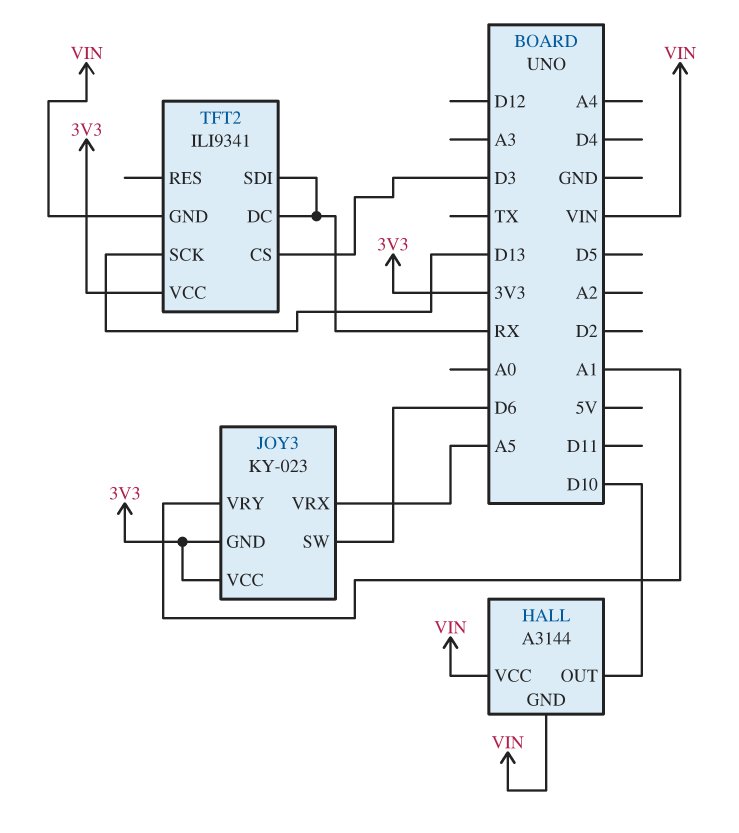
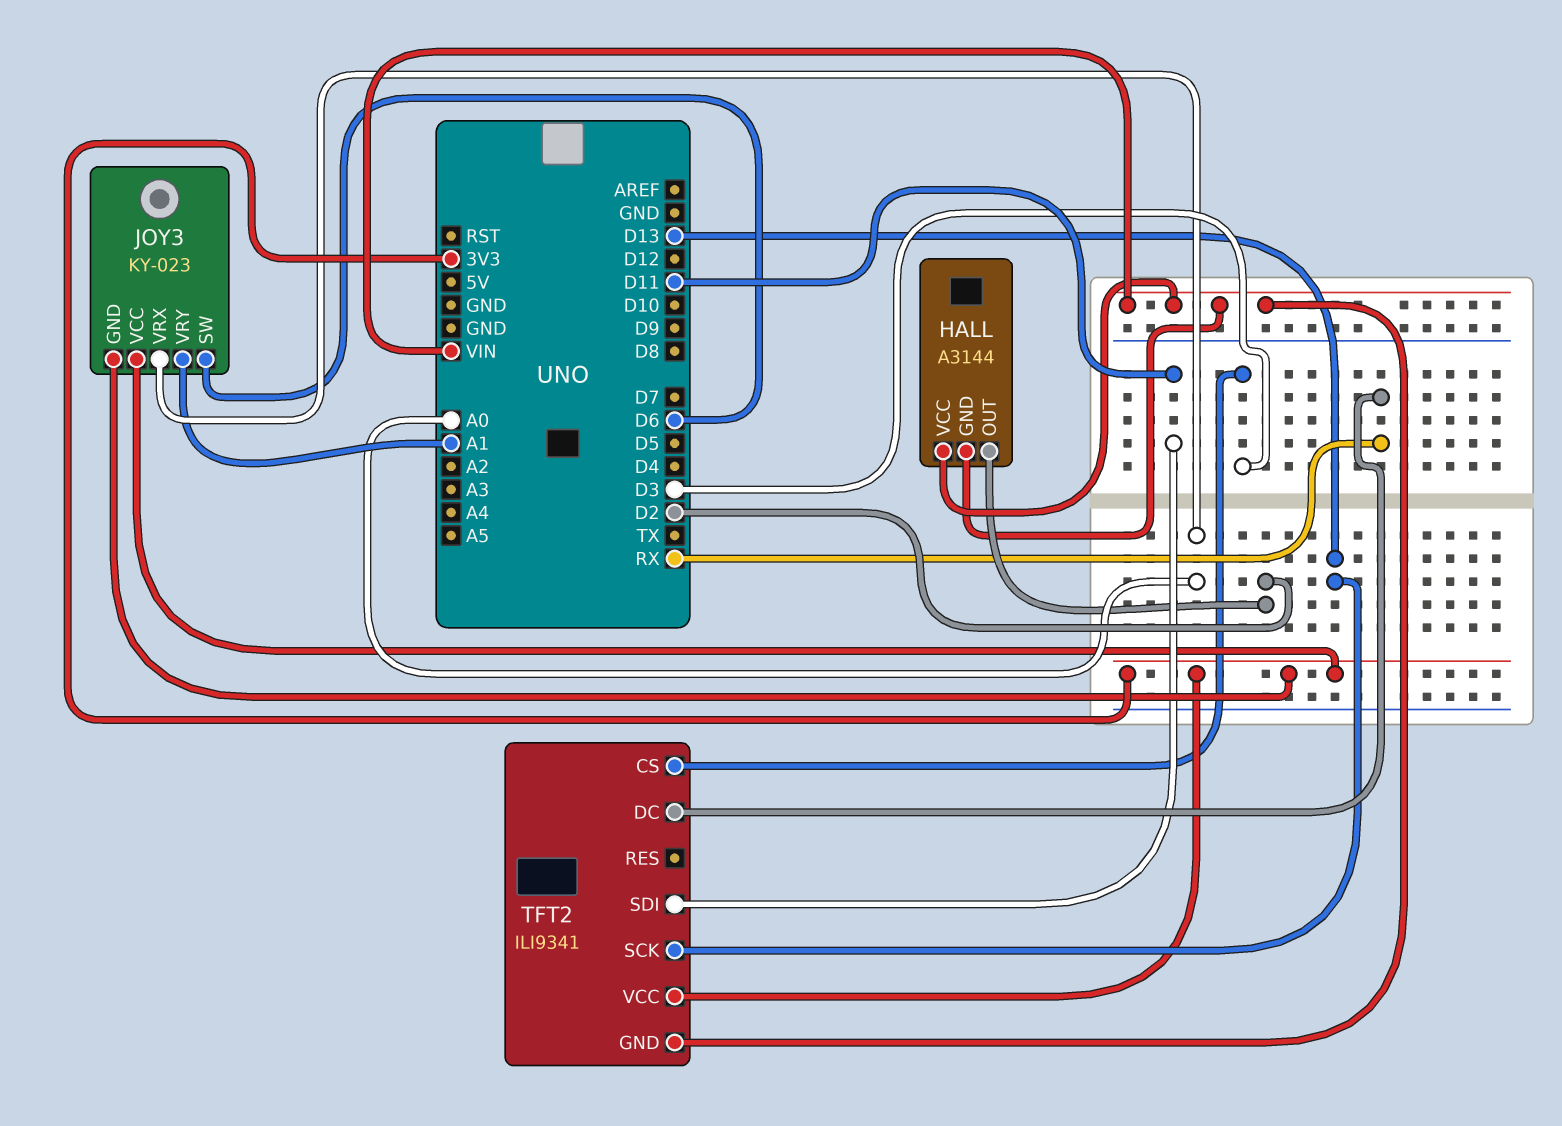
HALL pin OUT: D10 -> D2
JOY3 pin VRX: A5 -> A0
TFT2 pin SDI: RX -> D11

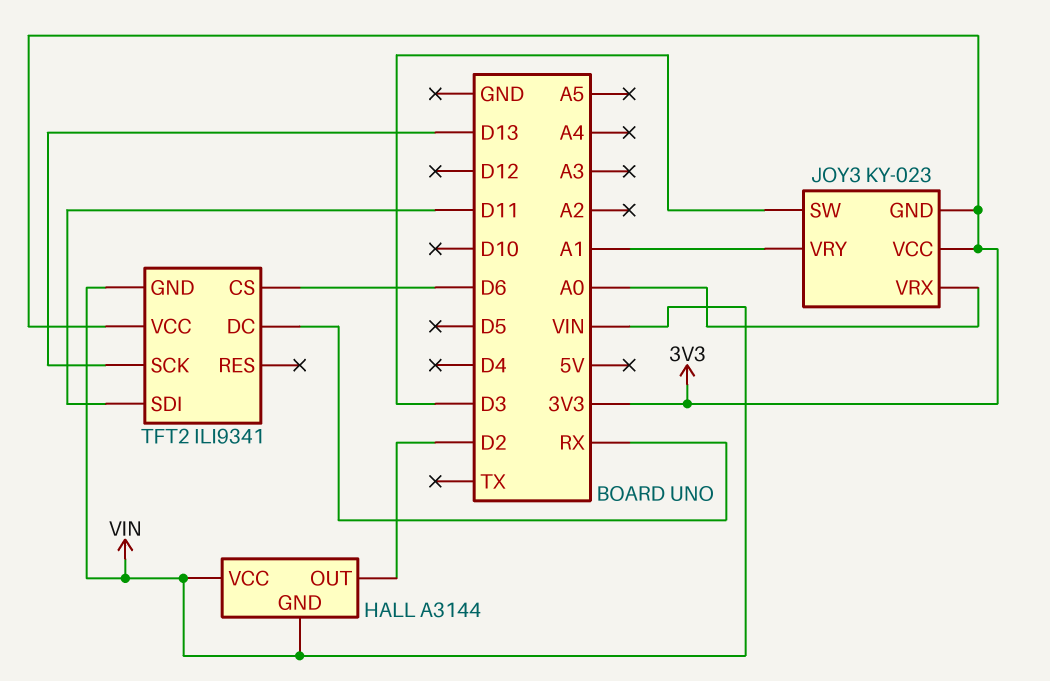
JOY3 pin SW: D6 -> D3
TFT2 pin CS: D3 -> D6

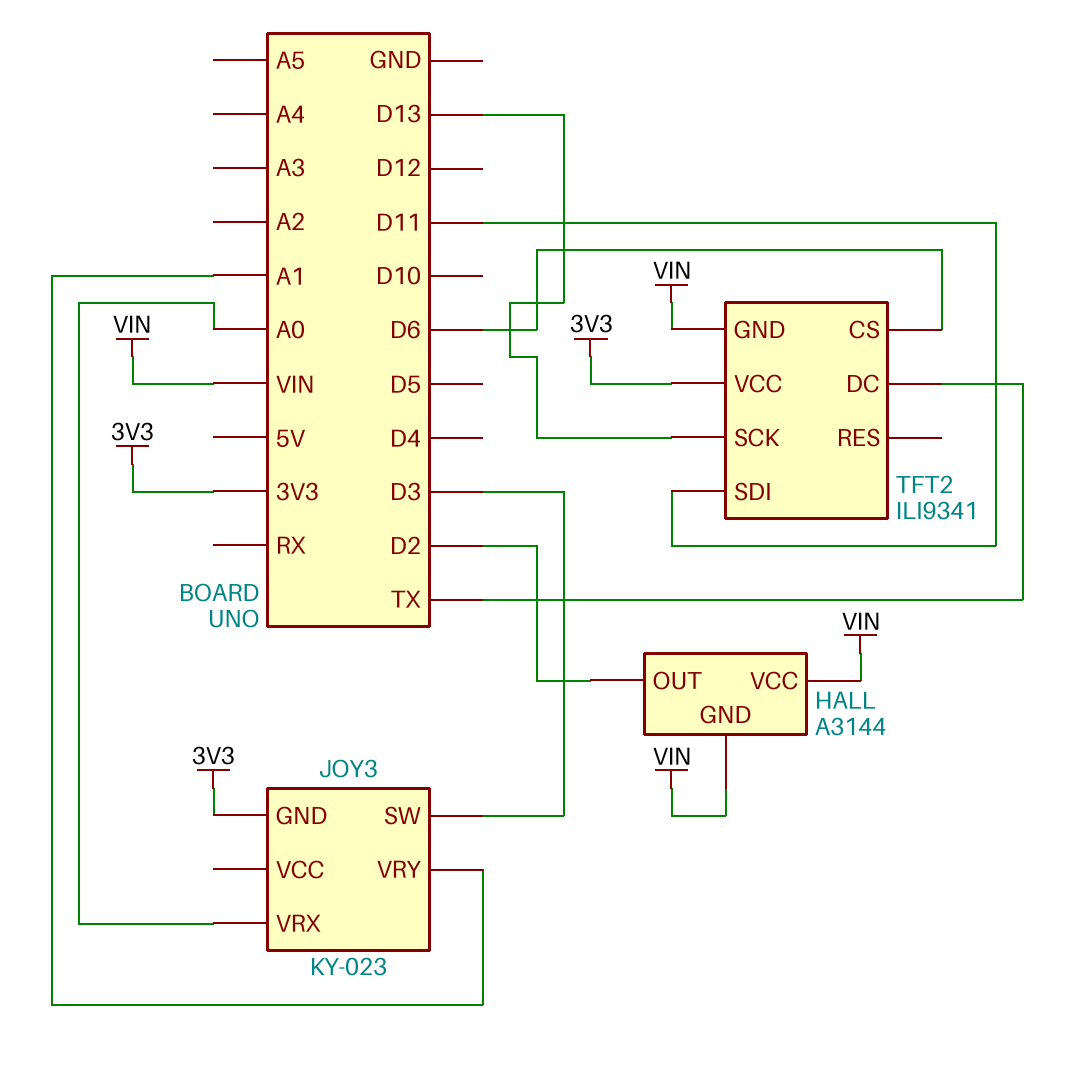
JOY3 pin VCC: 3V3 -> none
TFT2 pin DC: RX -> TX

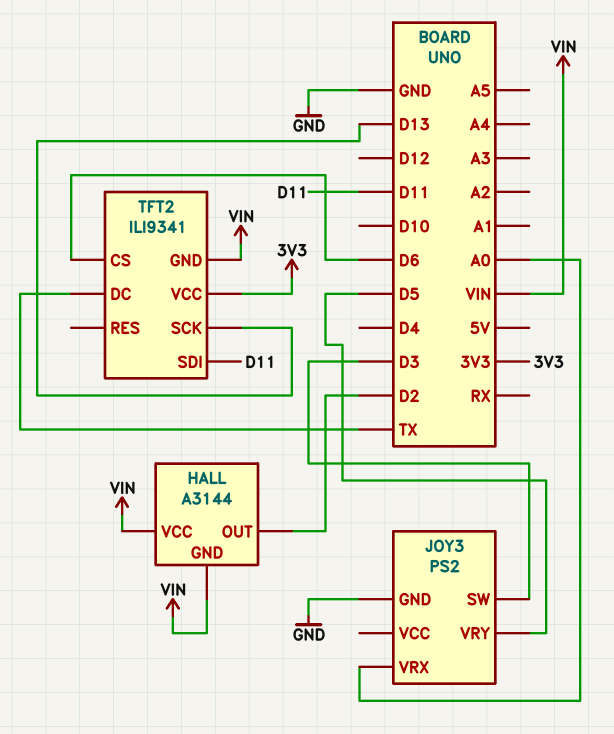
JOY3: KY-023 -> PS2
JOY3 pin GND: 3V3 -> GND
JOY3 pin VRY: A1 -> D5

